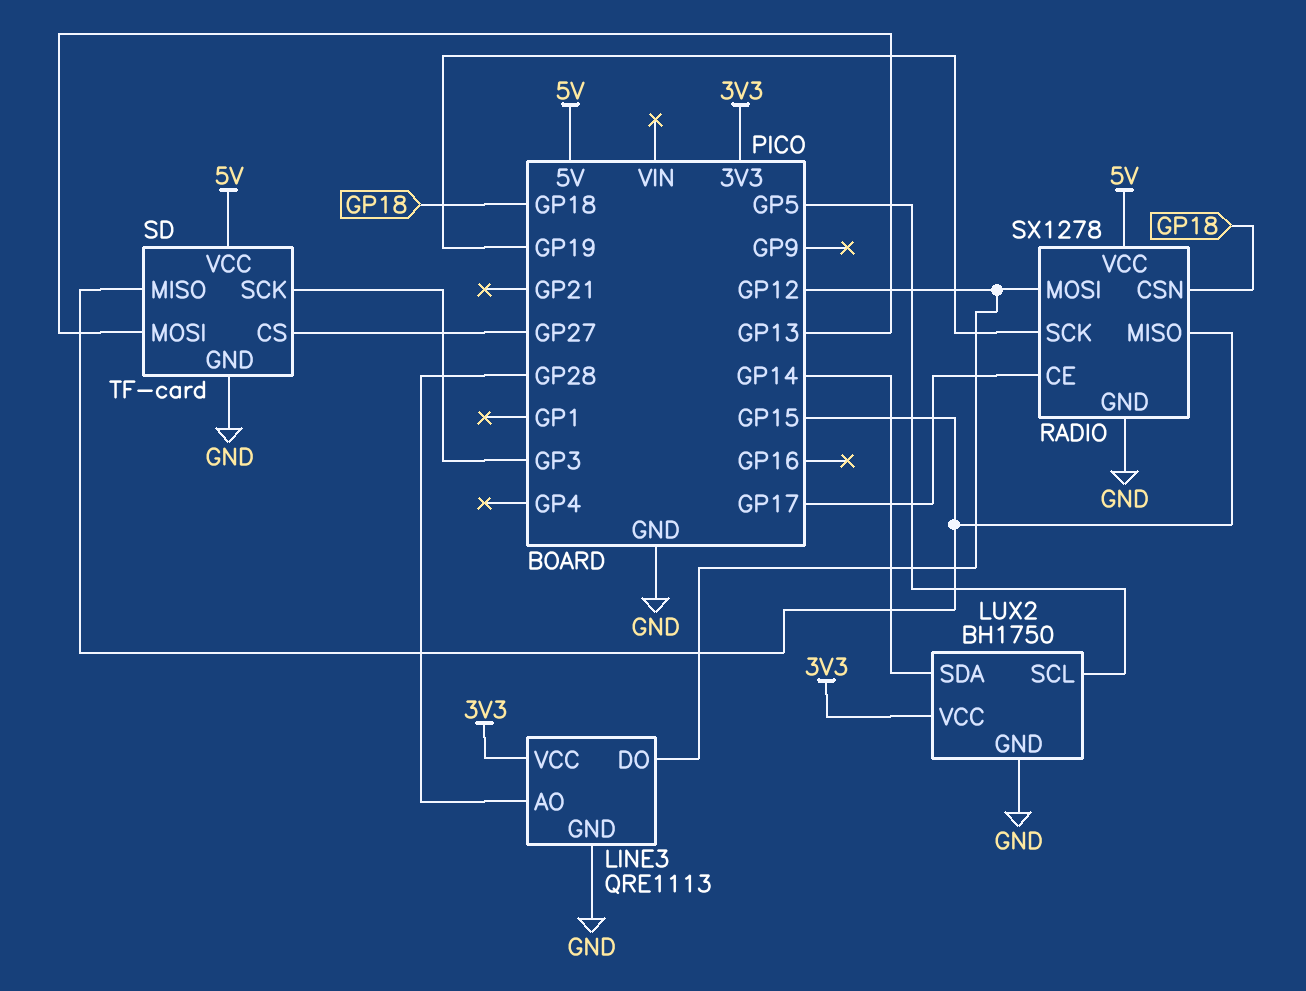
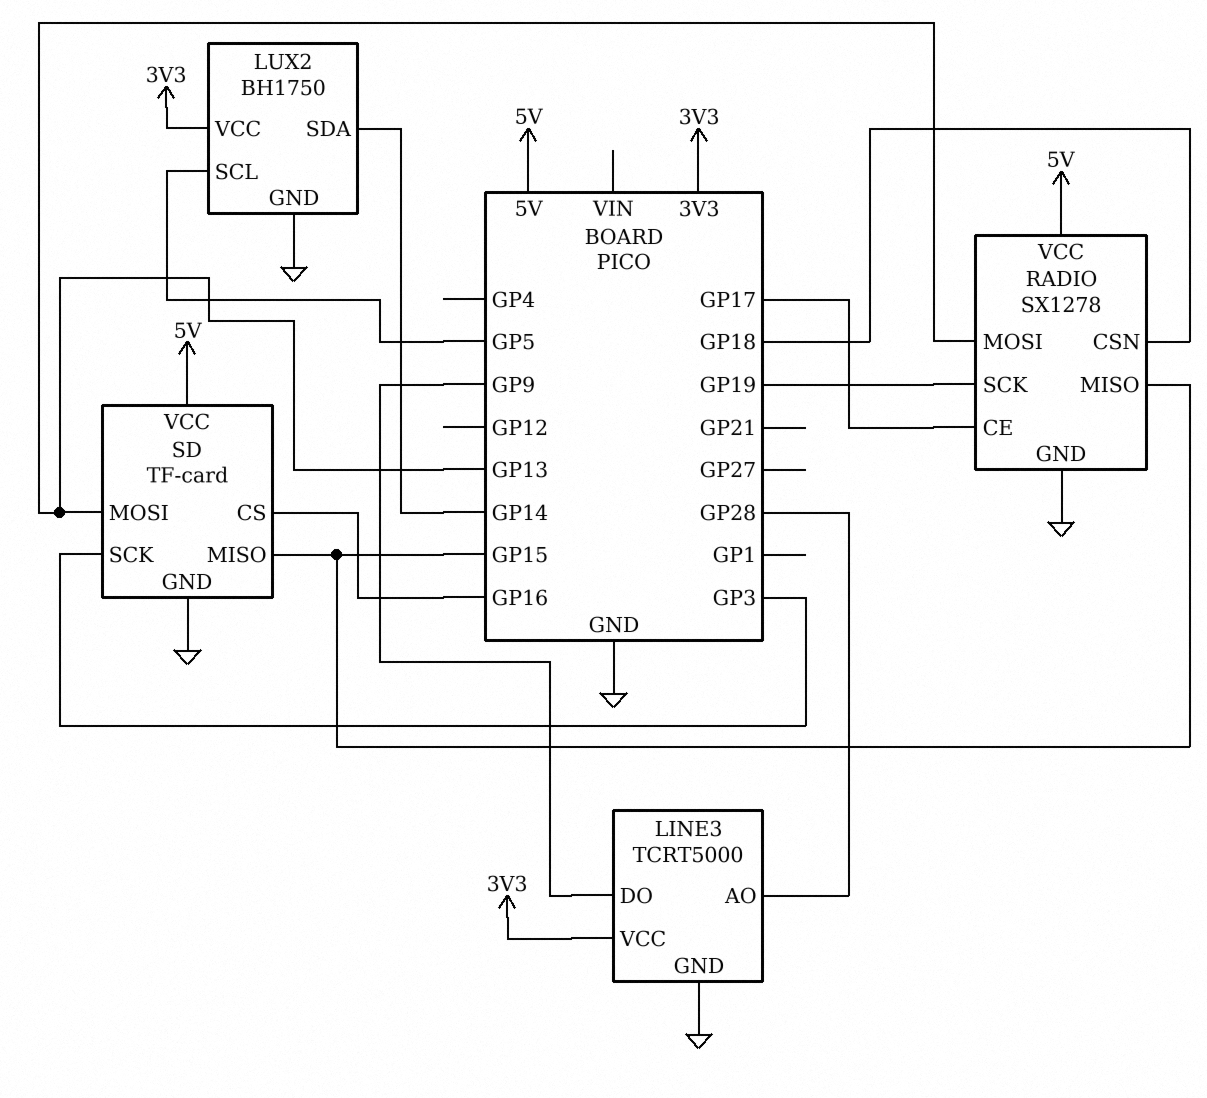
LINE3: QRE1113 -> TCRT5000
LINE3 pin DO: GP12 -> GP9
RADIO pin MOSI: GP12 -> GP13
SD pin CS: GP27 -> GP16

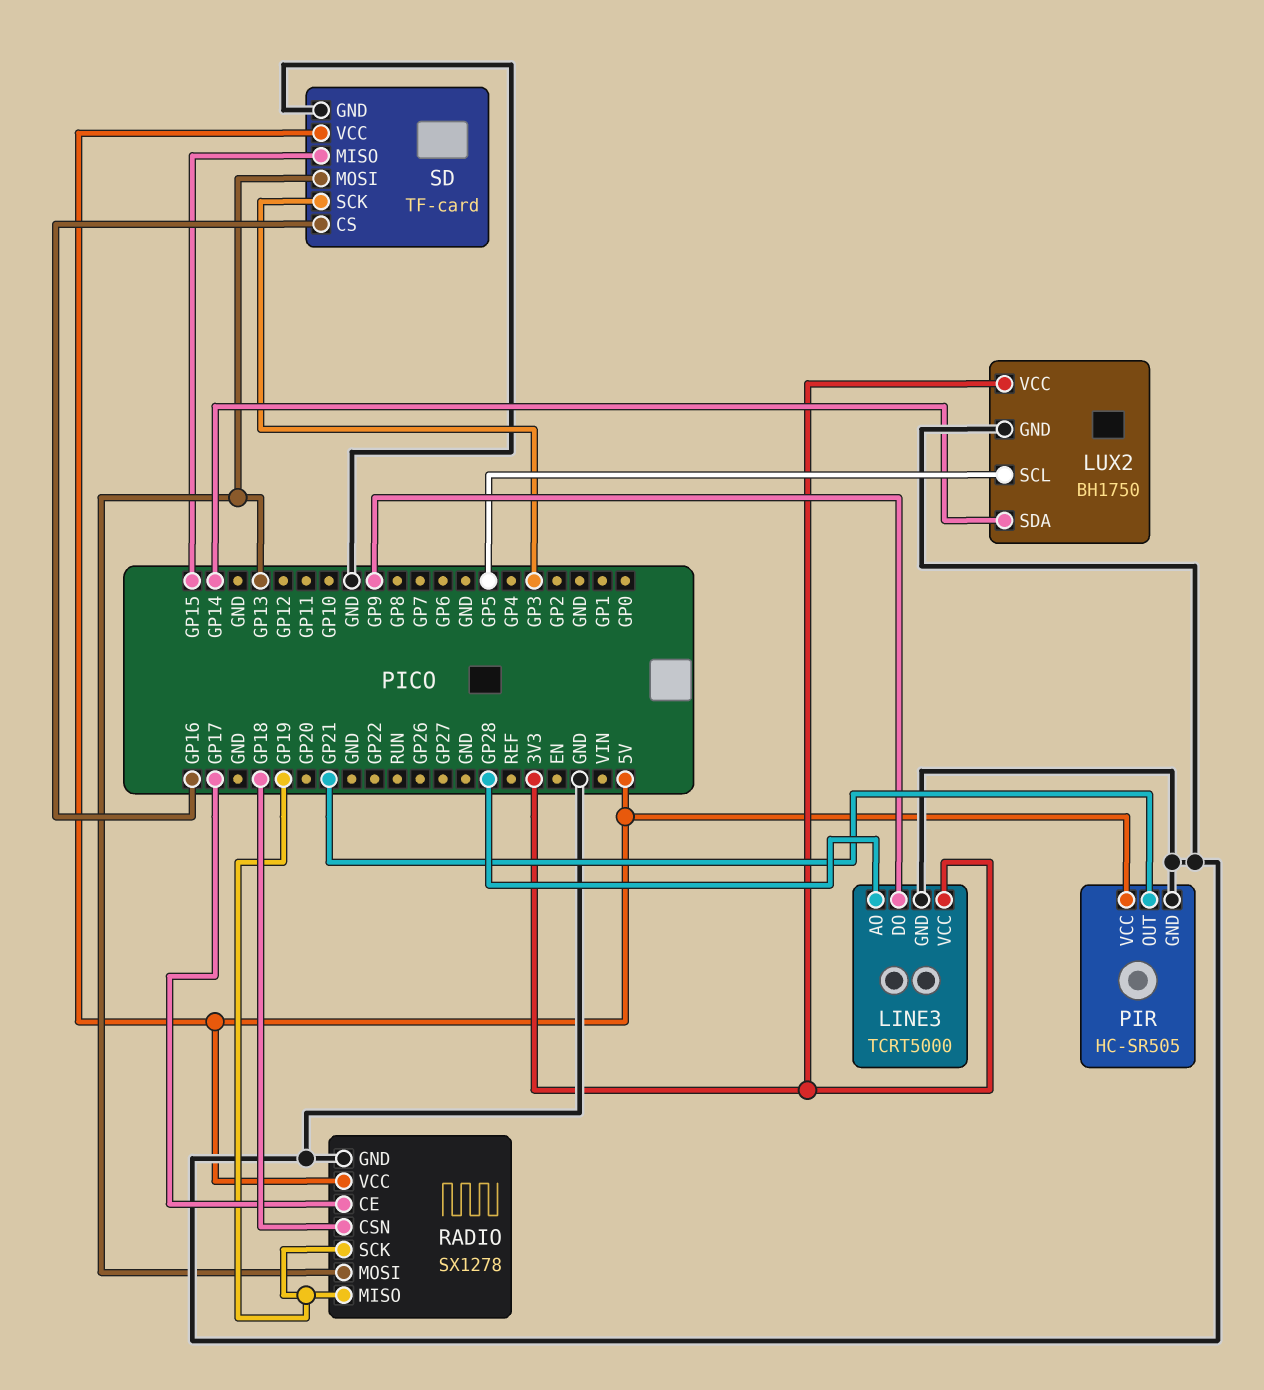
PIR: none -> HC-SR505
PIR pin GND: none -> GND
PIR pin OUT: none -> GP21
PIR pin VCC: none -> 5V
RADIO pin MISO: GP15 -> GP19

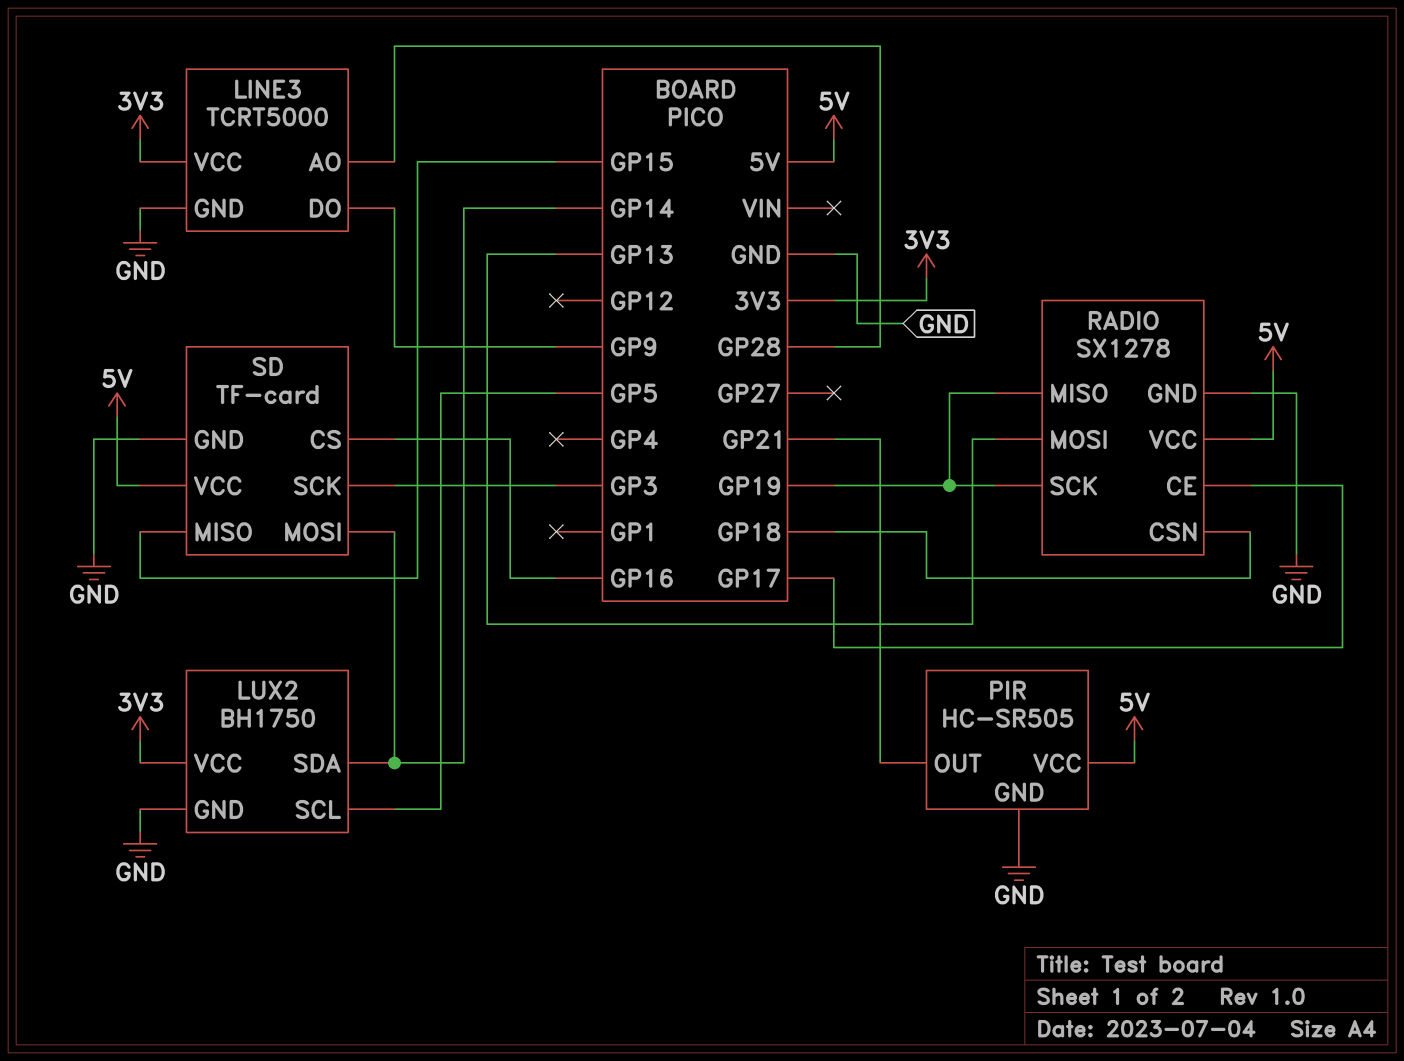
SD pin MOSI: GP13 -> GP14

